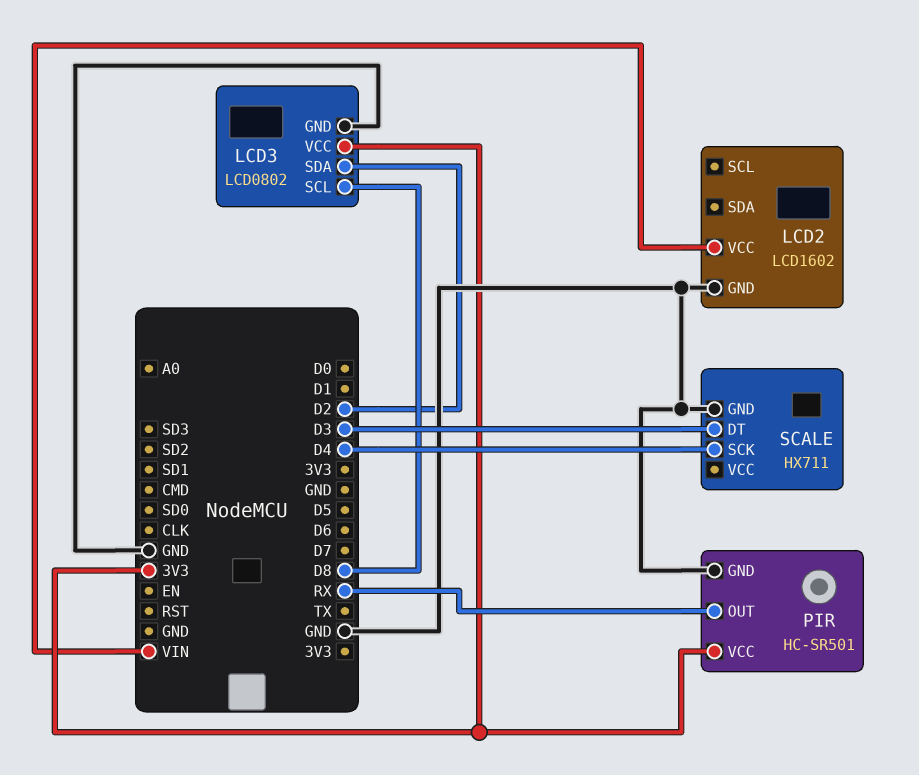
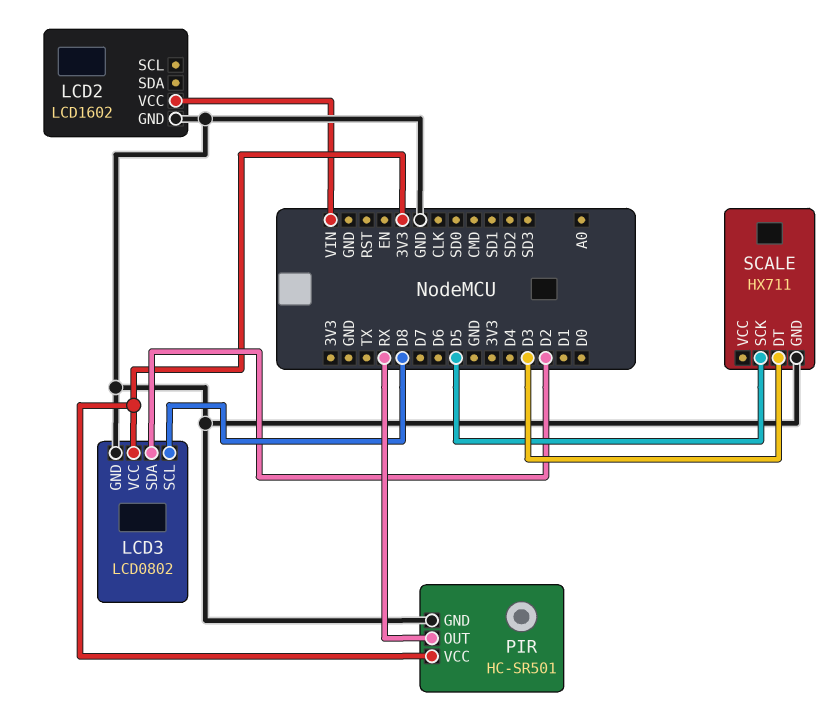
SCALE pin SCK: D4 -> D5

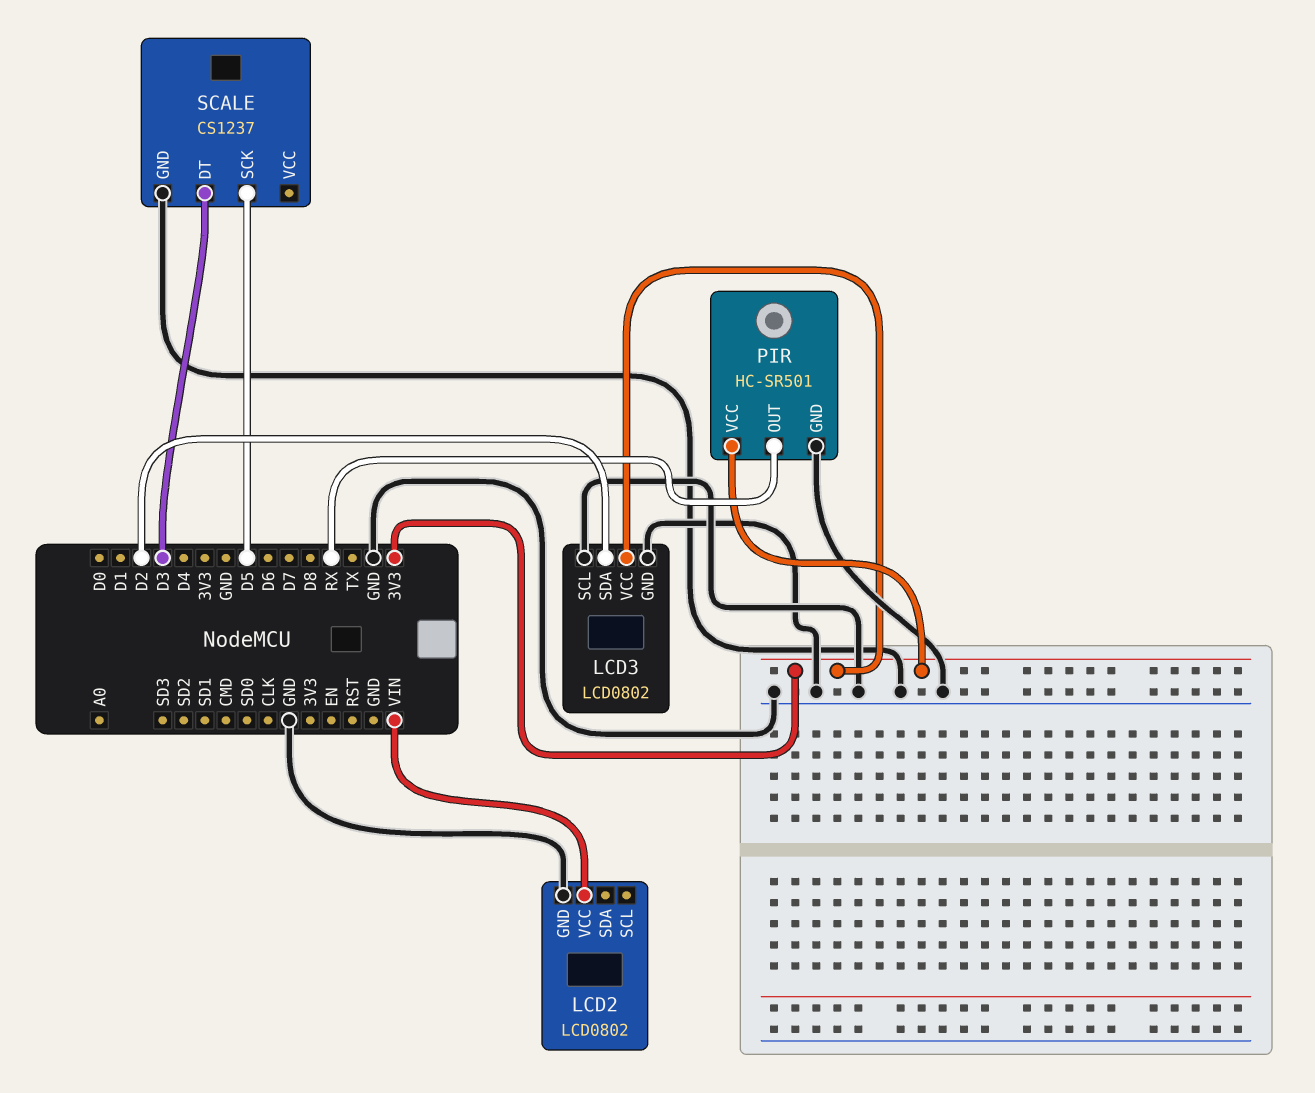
LCD2: LCD1602 -> LCD0802
LCD3 pin SCL: D8 -> GND
SCALE: HX711 -> CS1237

